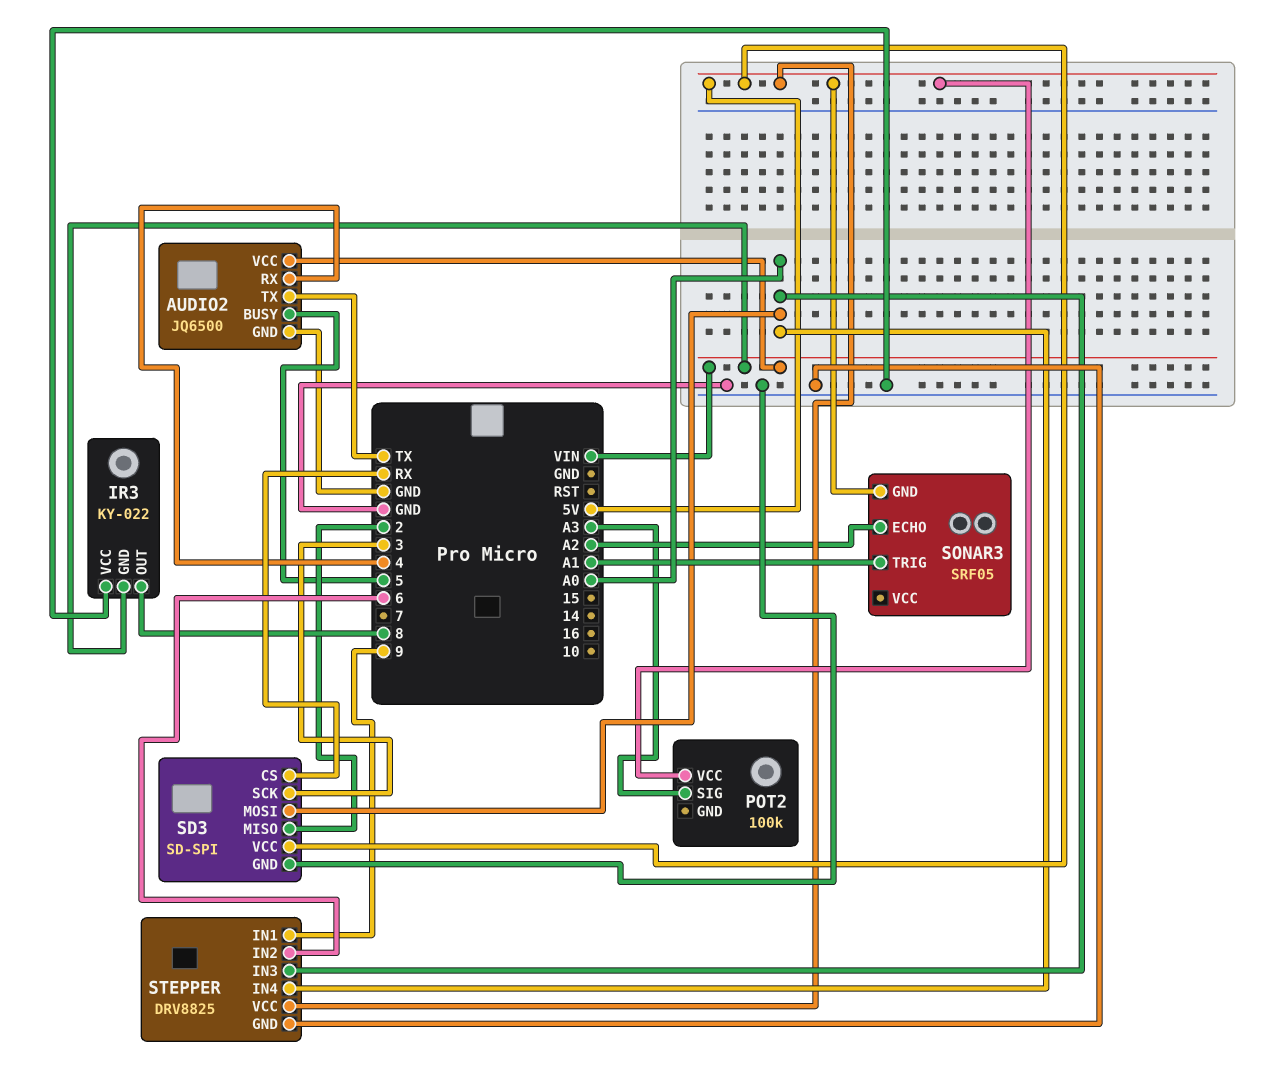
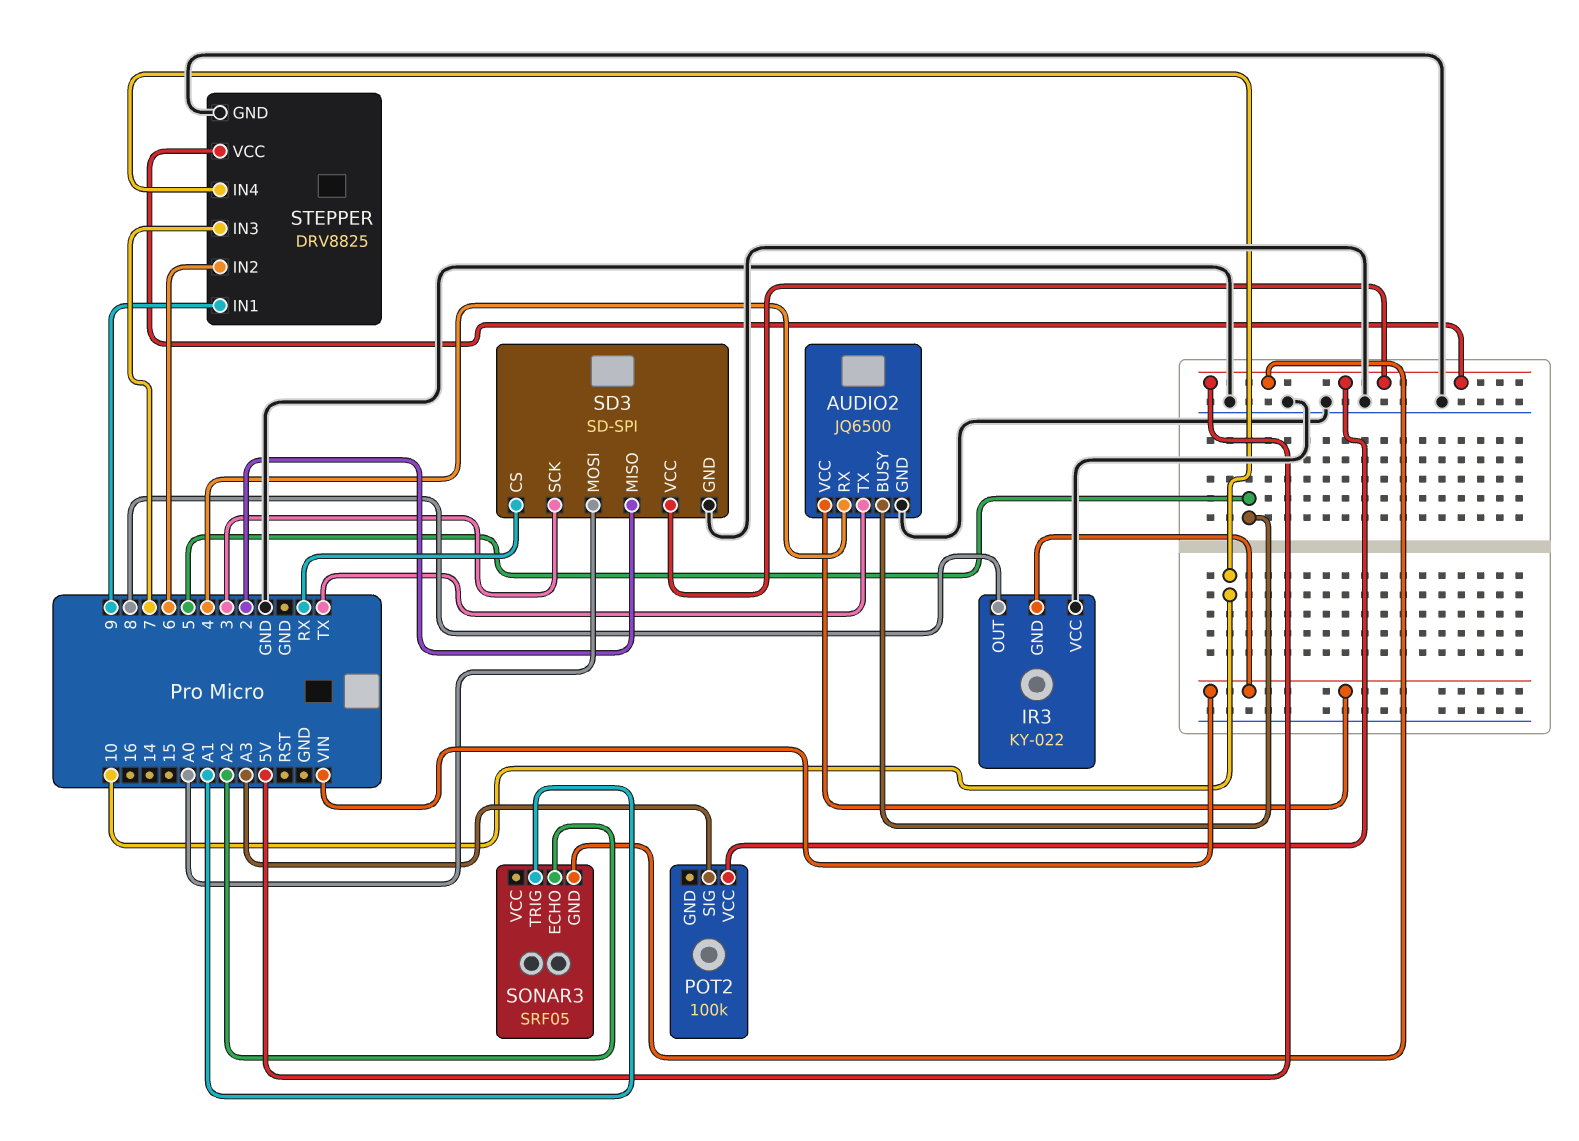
STEPPER pin IN3: A0 -> 7
STEPPER pin IN4: A0 -> 10

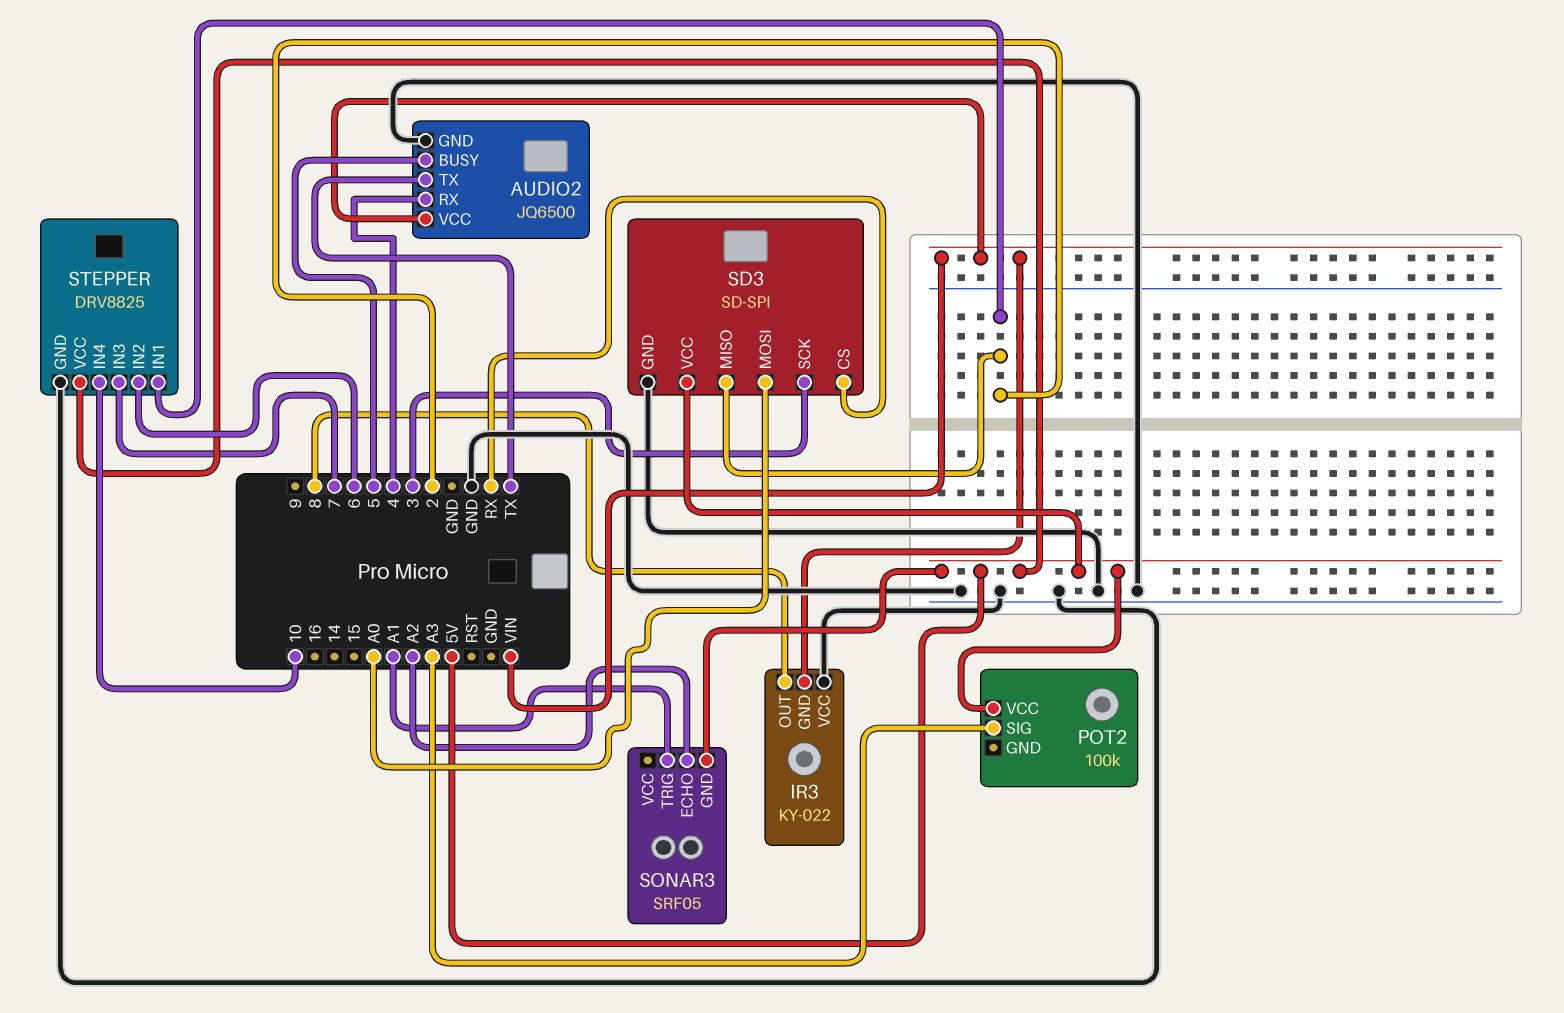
STEPPER pin IN1: 9 -> 2

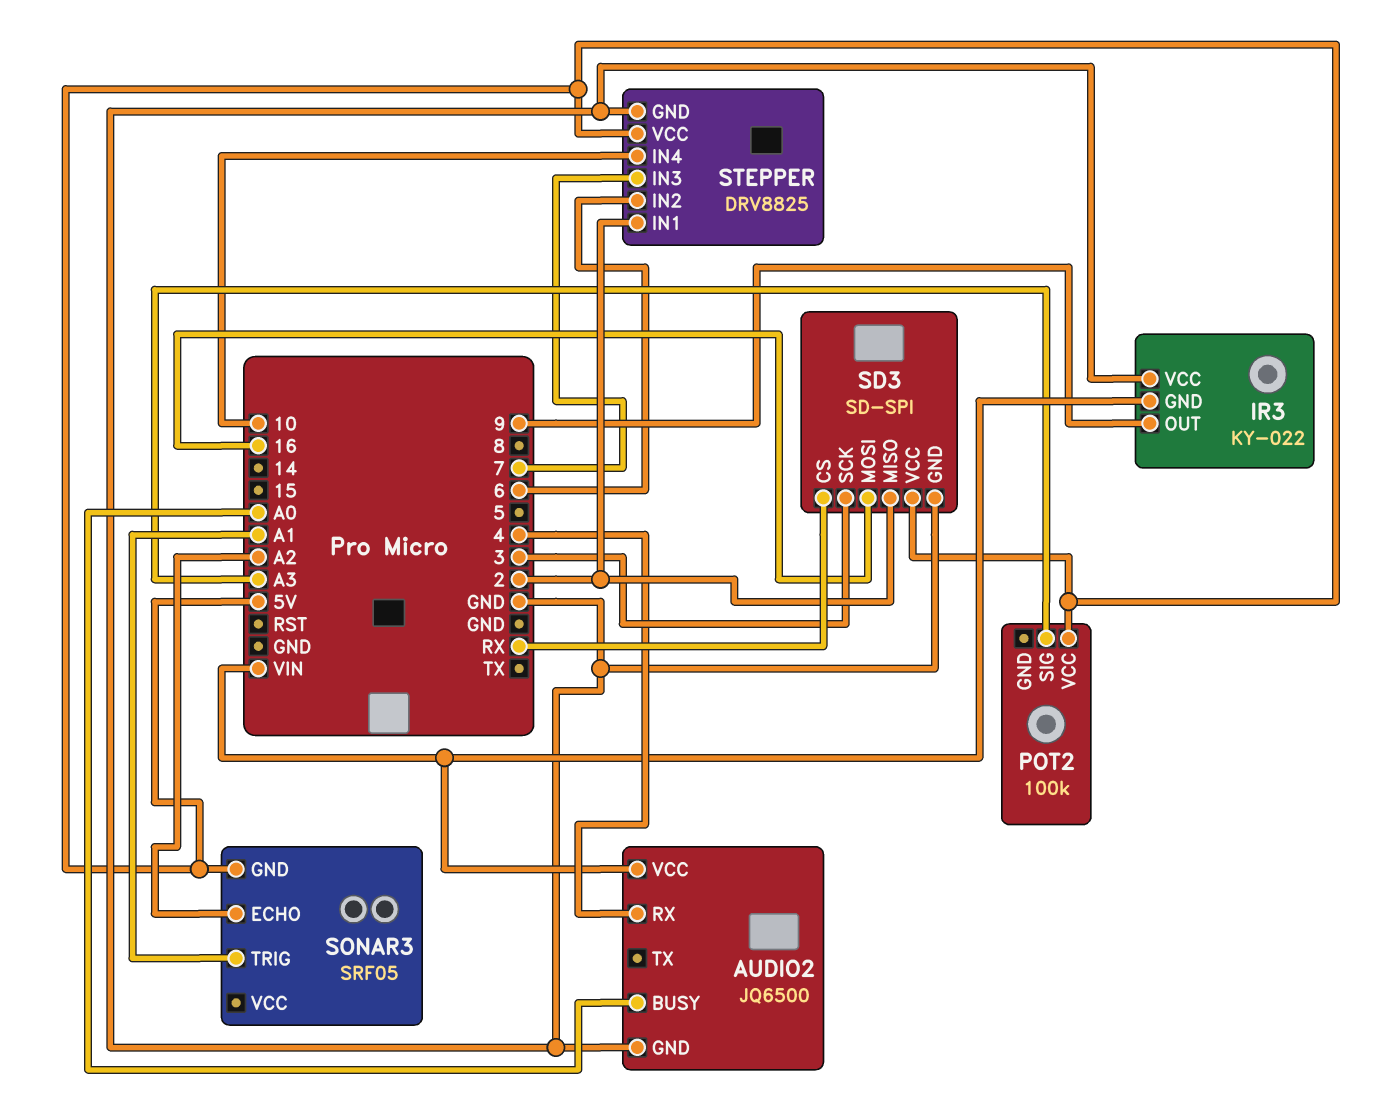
AUDIO2 pin BUSY: 5 -> A0
AUDIO2 pin TX: TX -> none
IR3 pin OUT: 8 -> 9
SD3 pin MOSI: A0 -> 16

